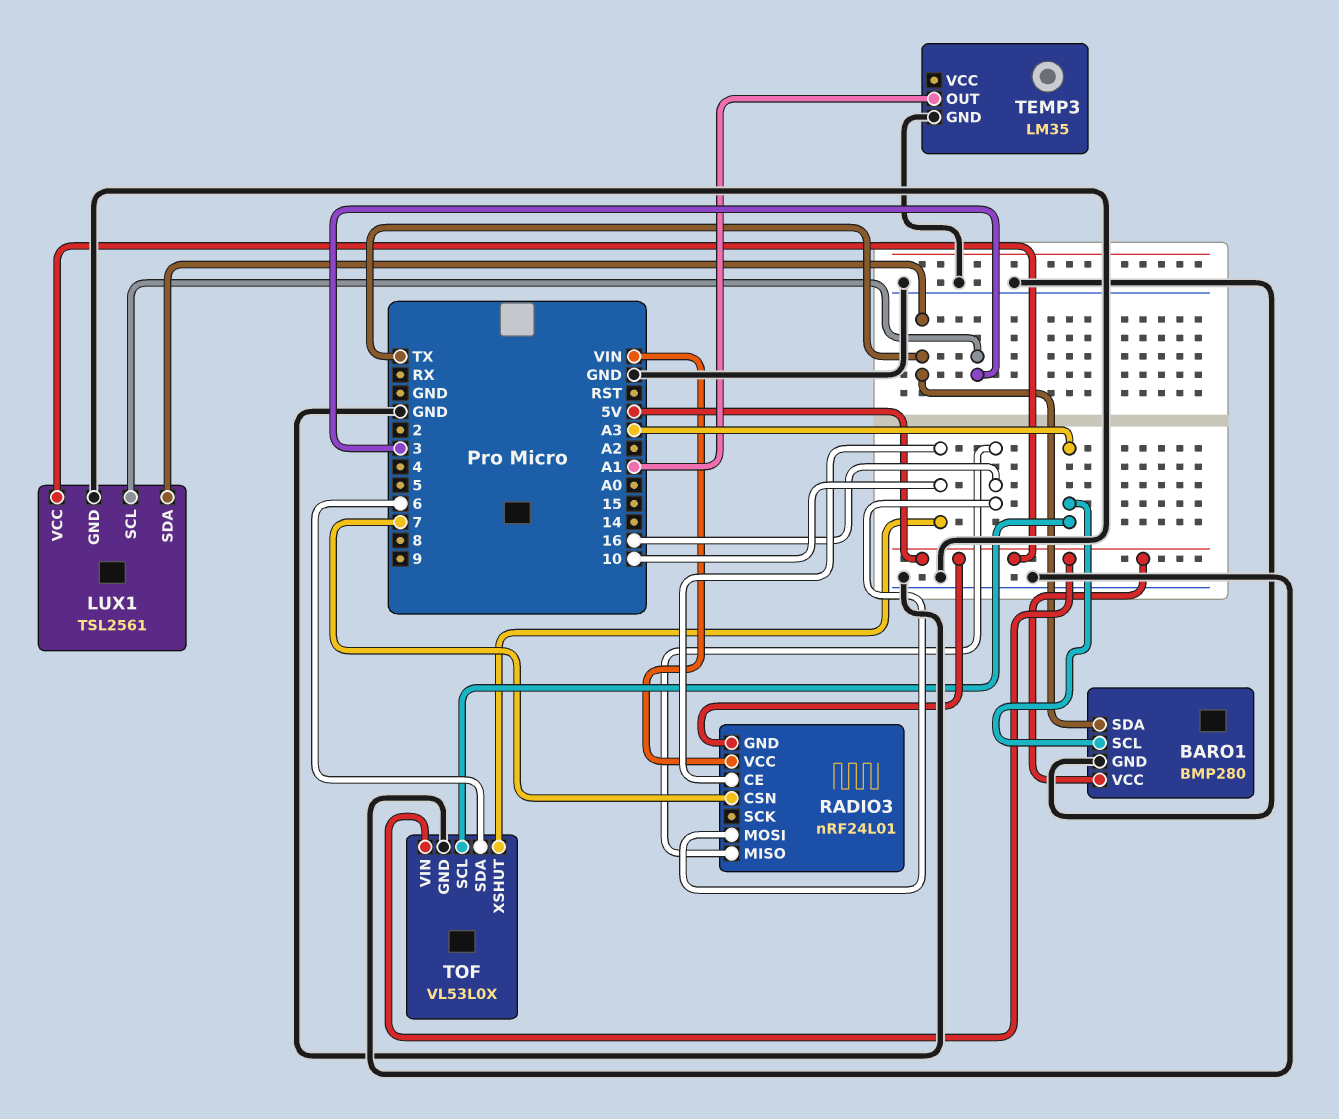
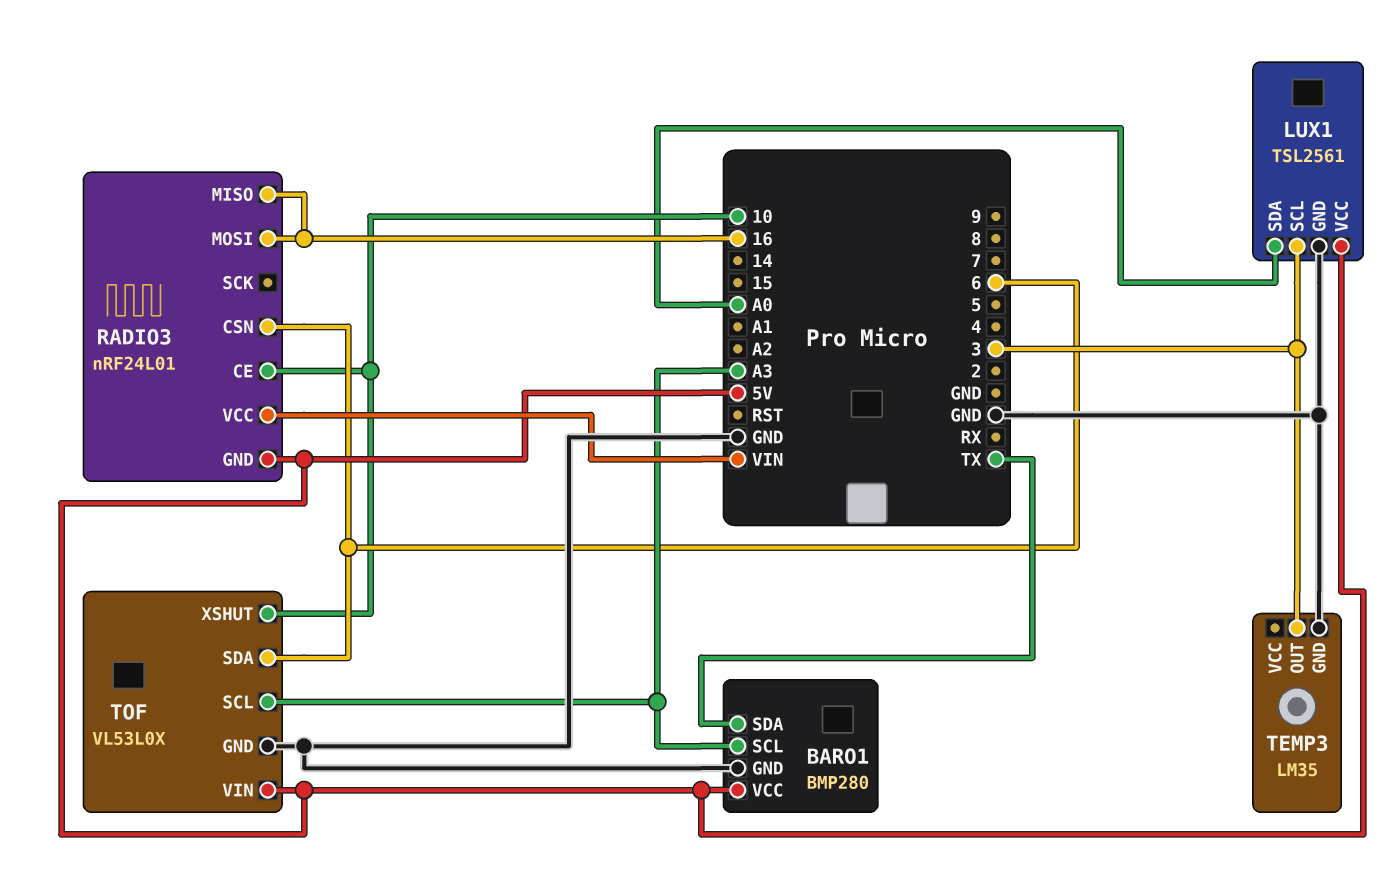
LUX1 pin SDA: TX -> A0
RADIO3 pin CSN: 7 -> 6
TEMP3 pin OUT: A1 -> 3

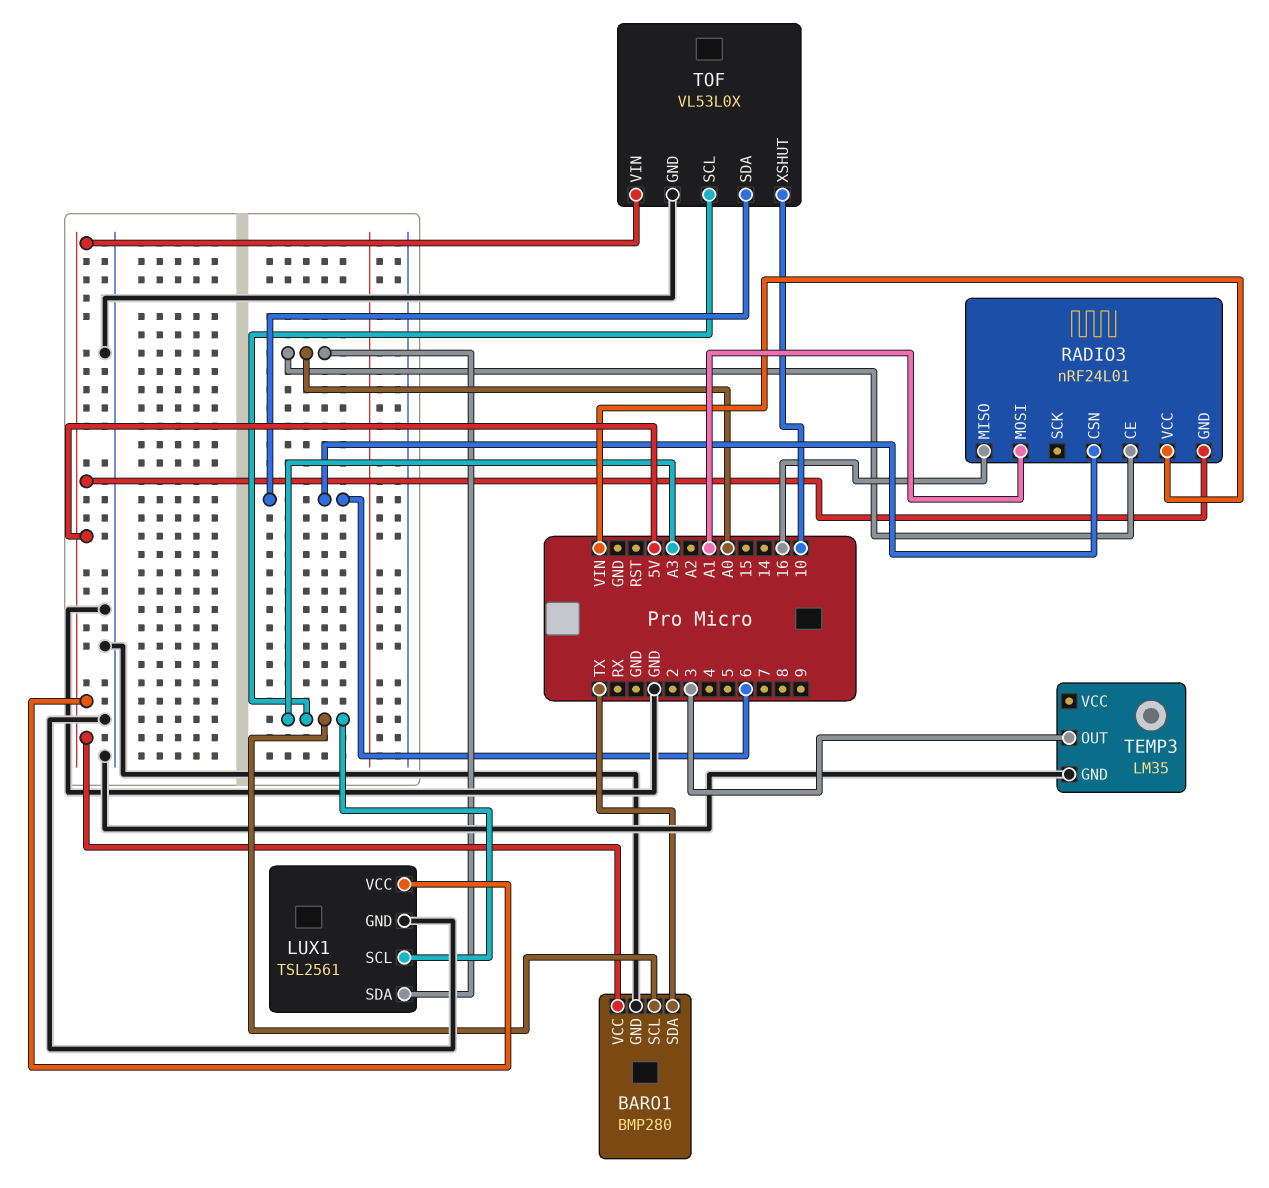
LUX1 pin SCL: 3 -> A3
RADIO3 pin CE: 10 -> A0
RADIO3 pin MOSI: 16 -> A1

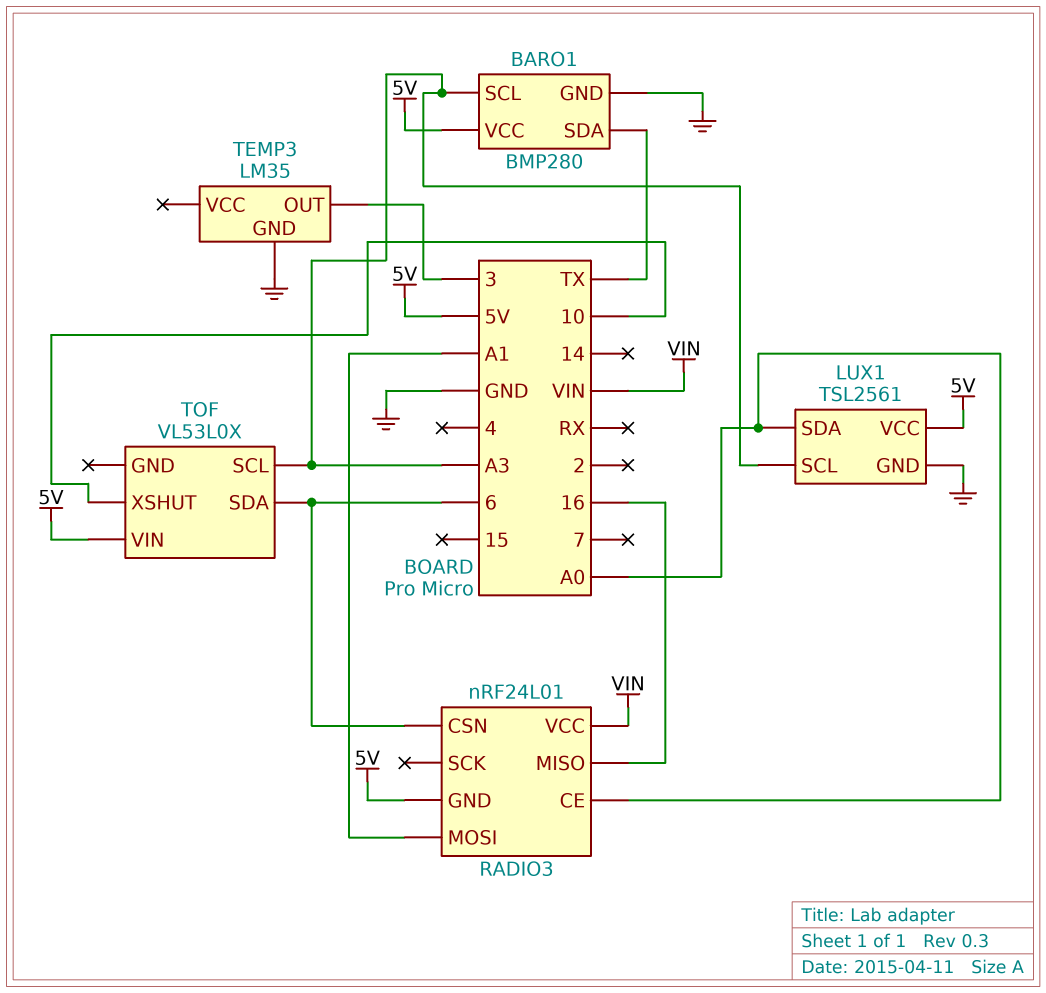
TOF pin GND: GND -> none

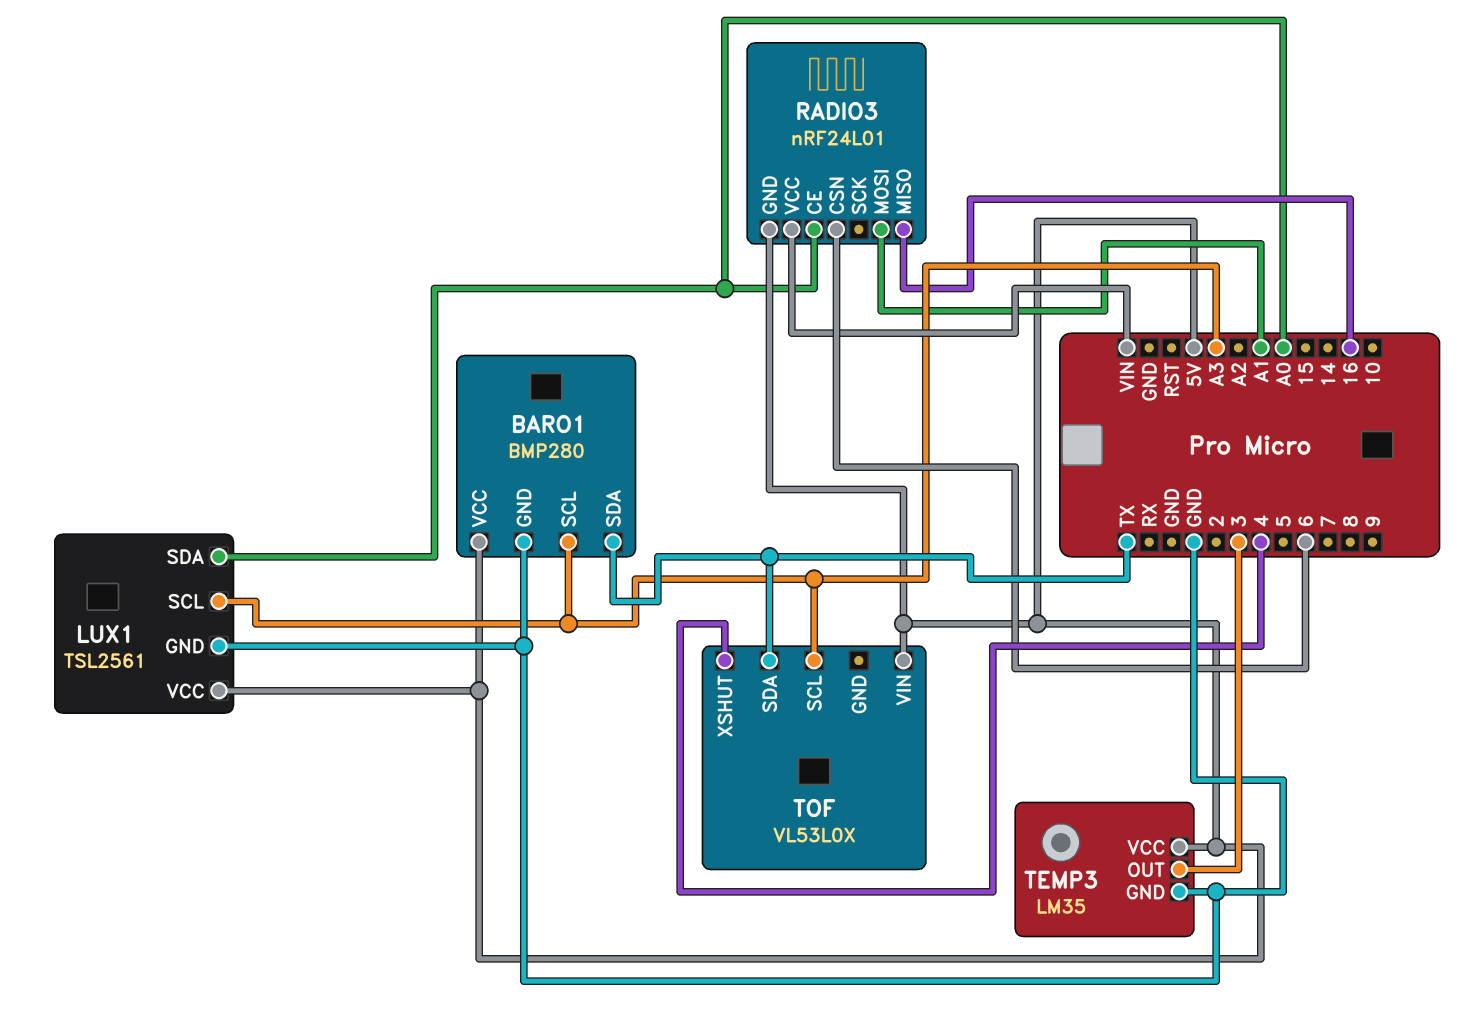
TEMP3 pin VCC: none -> 5V
TOF pin SDA: 6 -> TX
TOF pin XSHUT: 10 -> 4

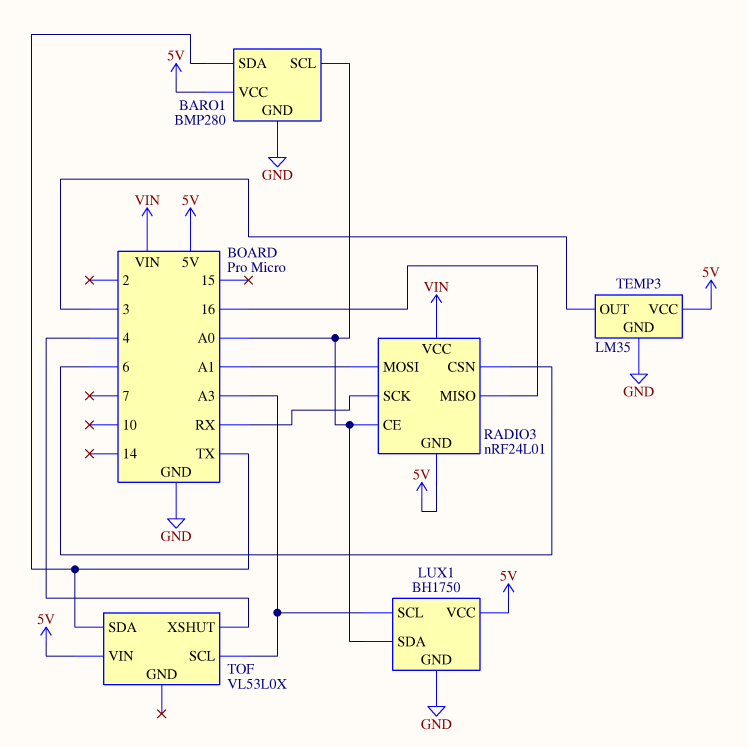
BARO1 pin SCL: A3 -> A0
LUX1: TSL2561 -> BH1750
RADIO3 pin SCK: none -> RX

